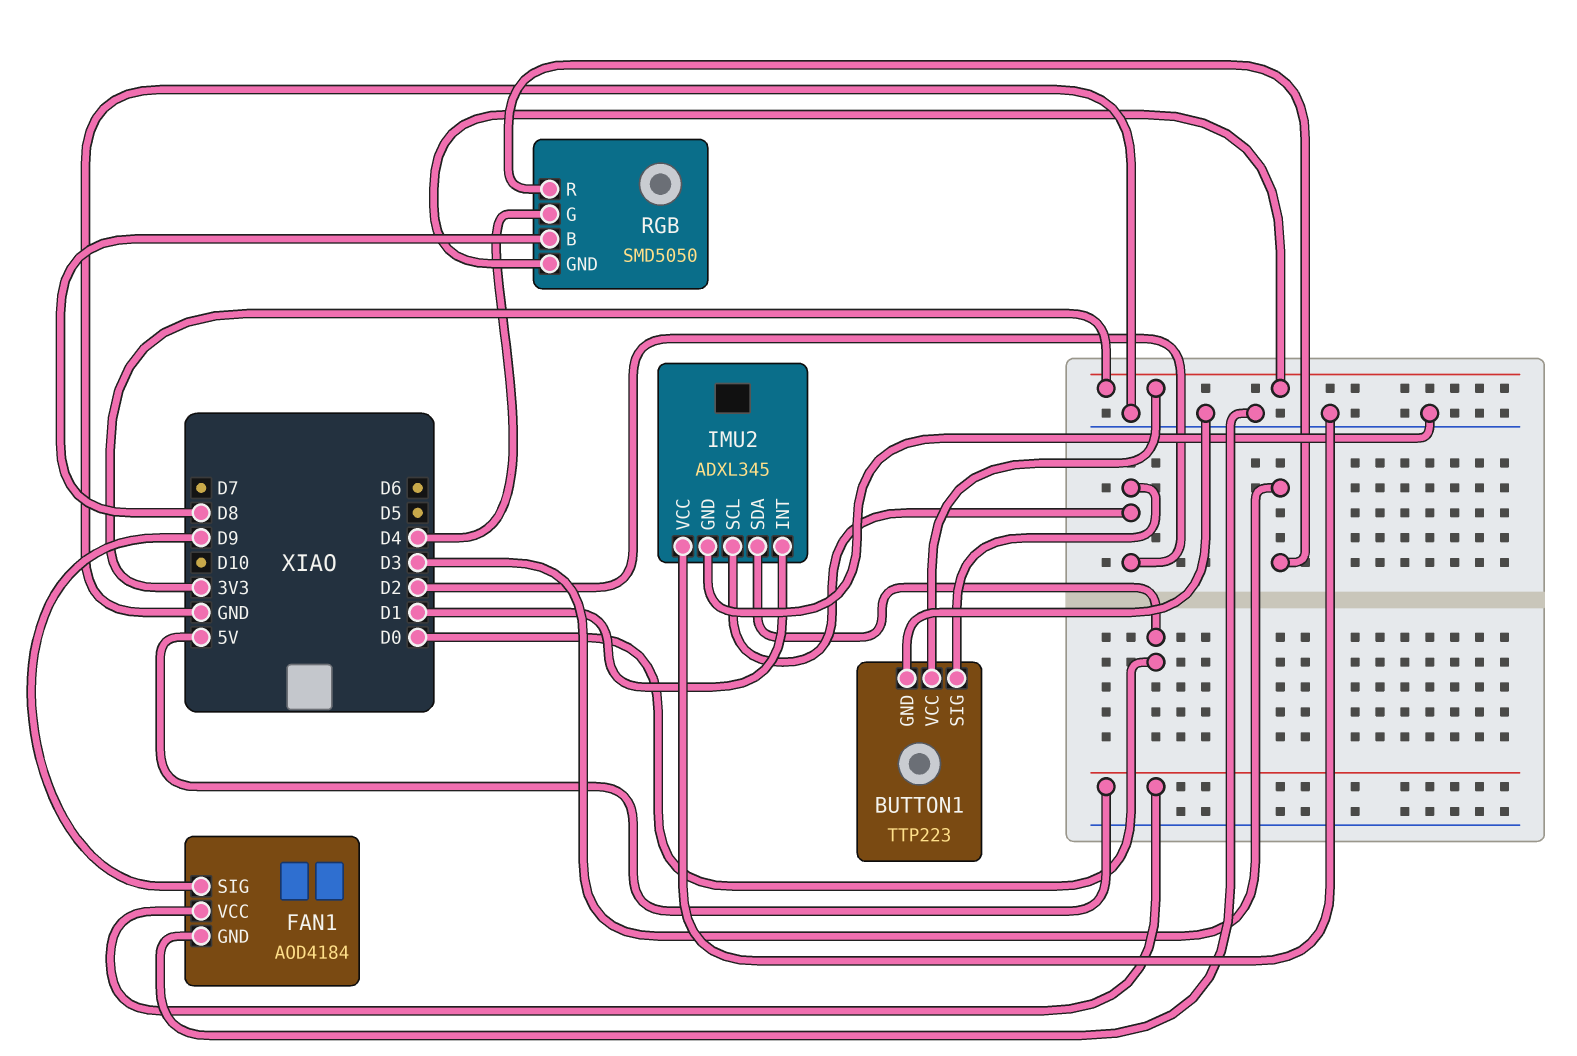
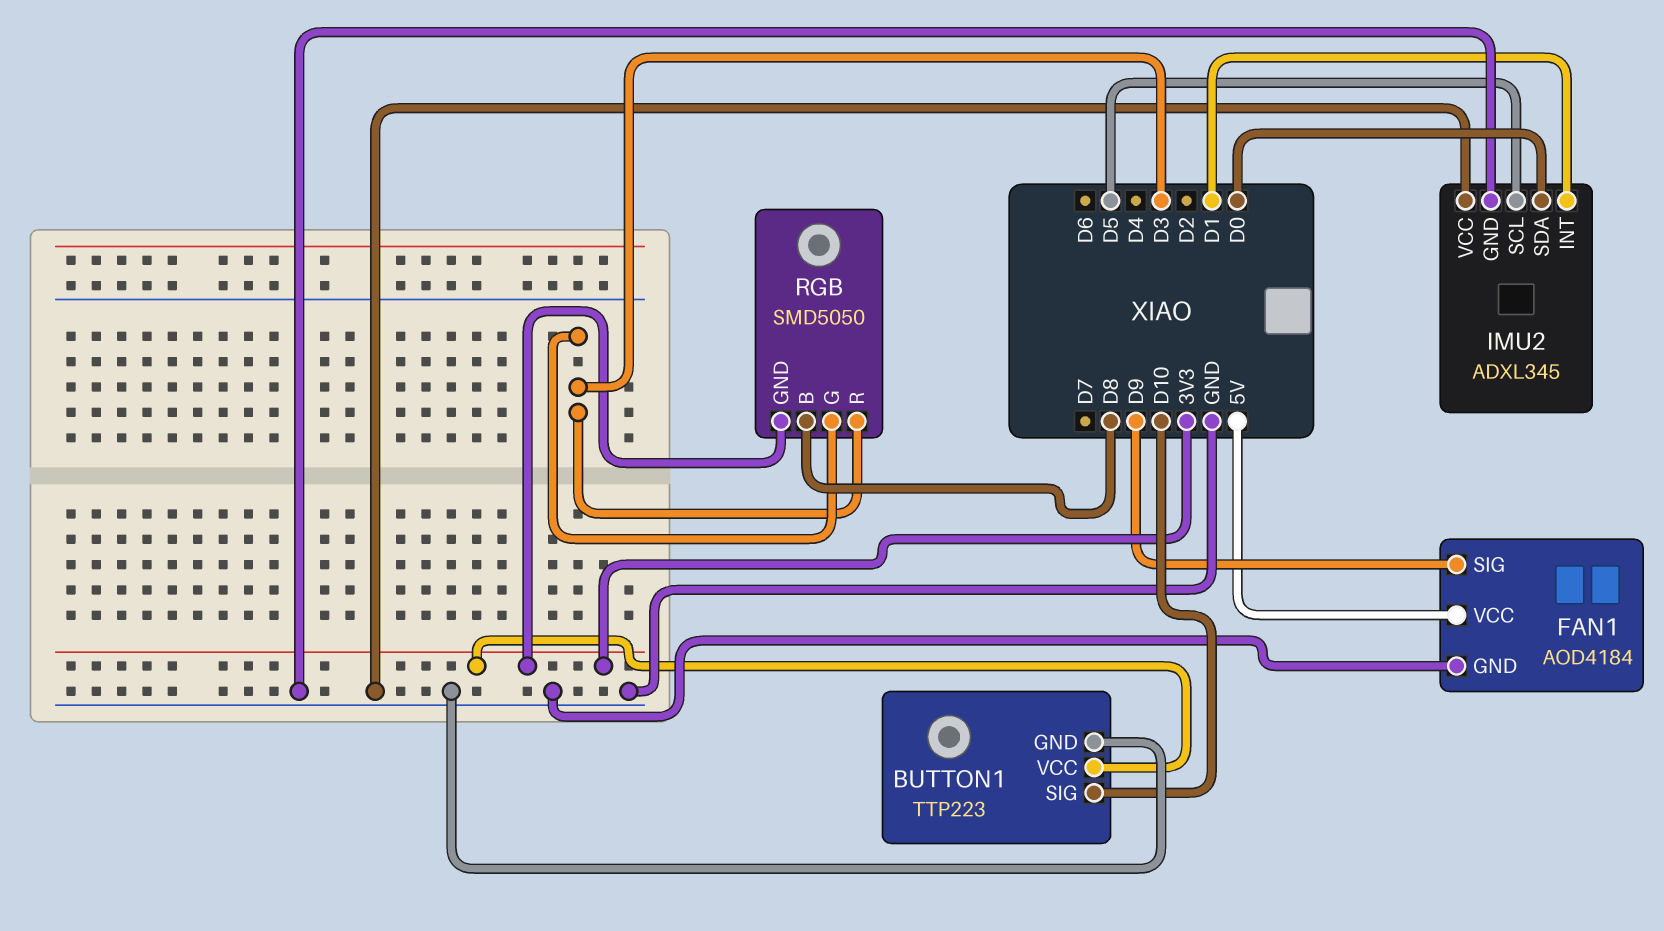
BUTTON1 pin SIG: D2 -> D10
IMU2 pin SCL: D2 -> D5
RGB pin G: D4 -> D3

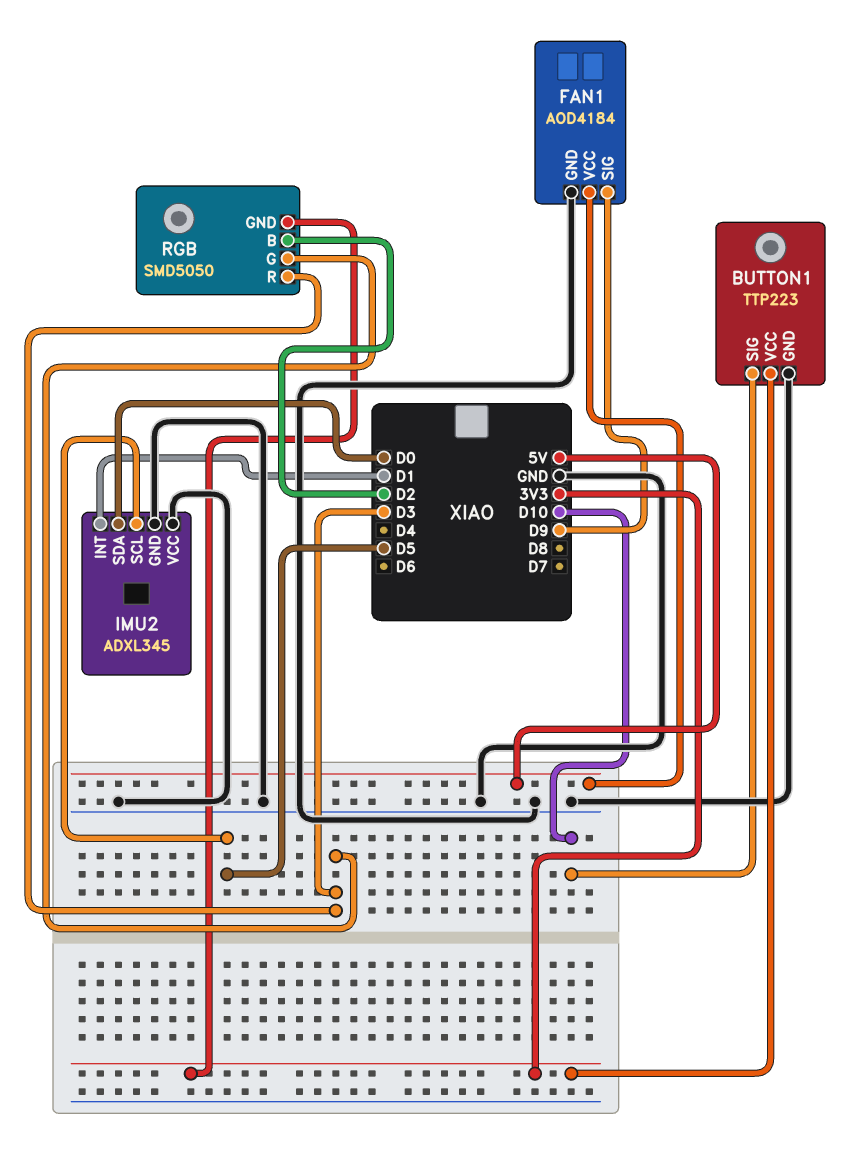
RGB pin B: D8 -> D2

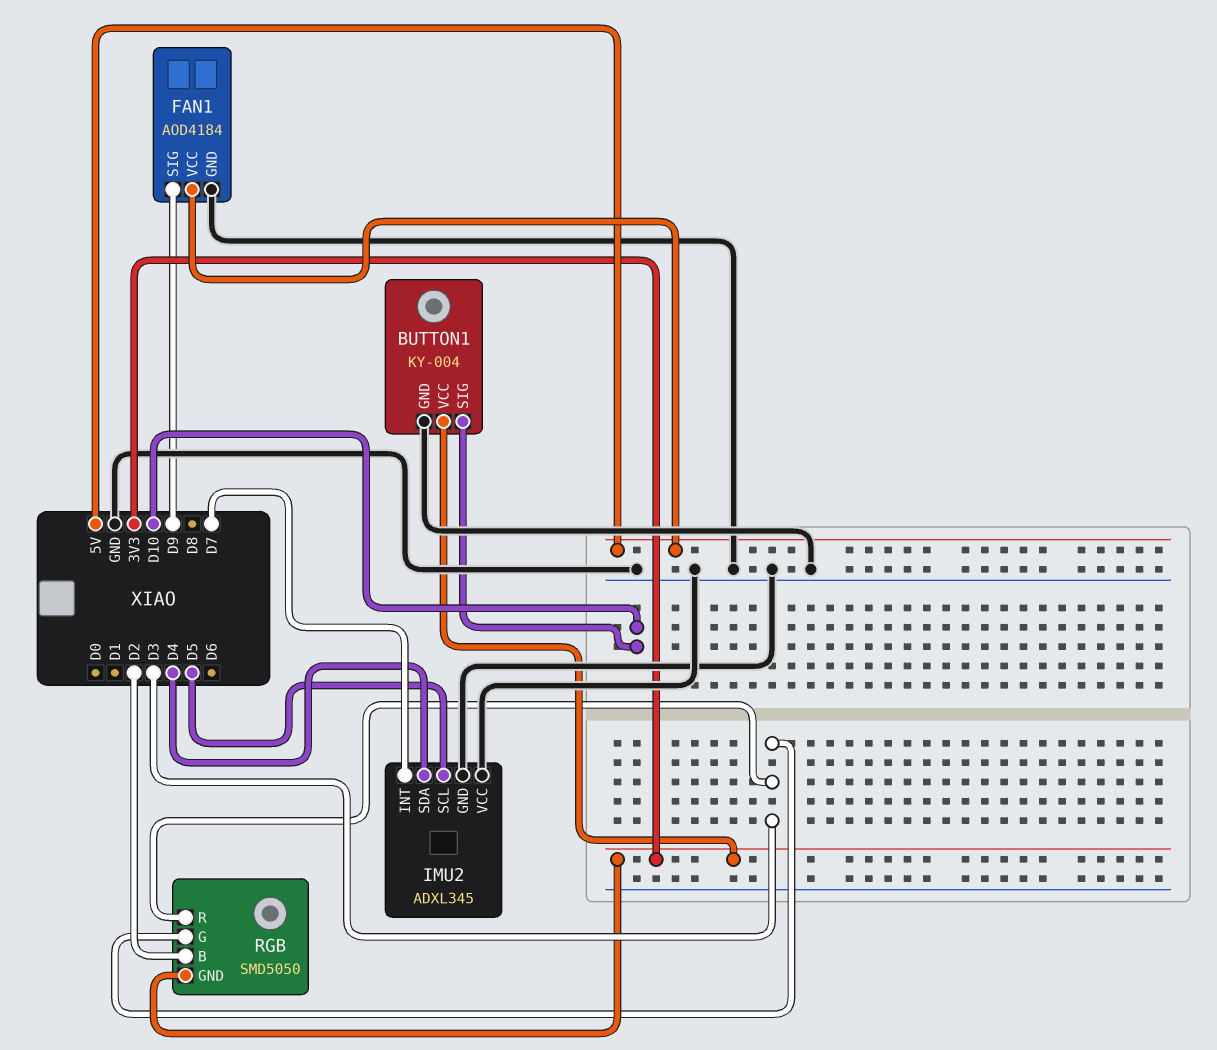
BUTTON1: TTP223 -> KY-004
IMU2 pin INT: D1 -> D7
IMU2 pin SDA: D0 -> D4

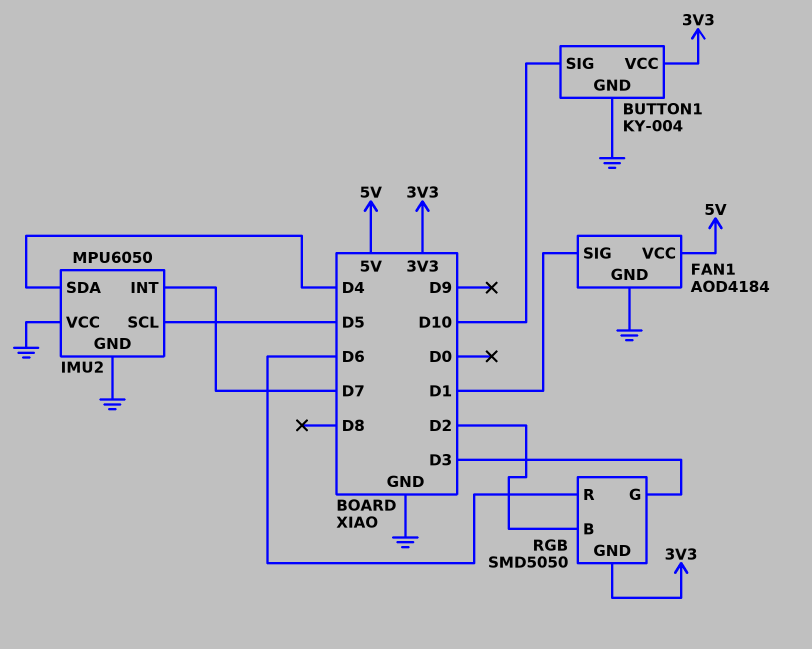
FAN1 pin SIG: D9 -> D1
IMU2: ADXL345 -> MPU6050
RGB pin R: D3 -> D6

